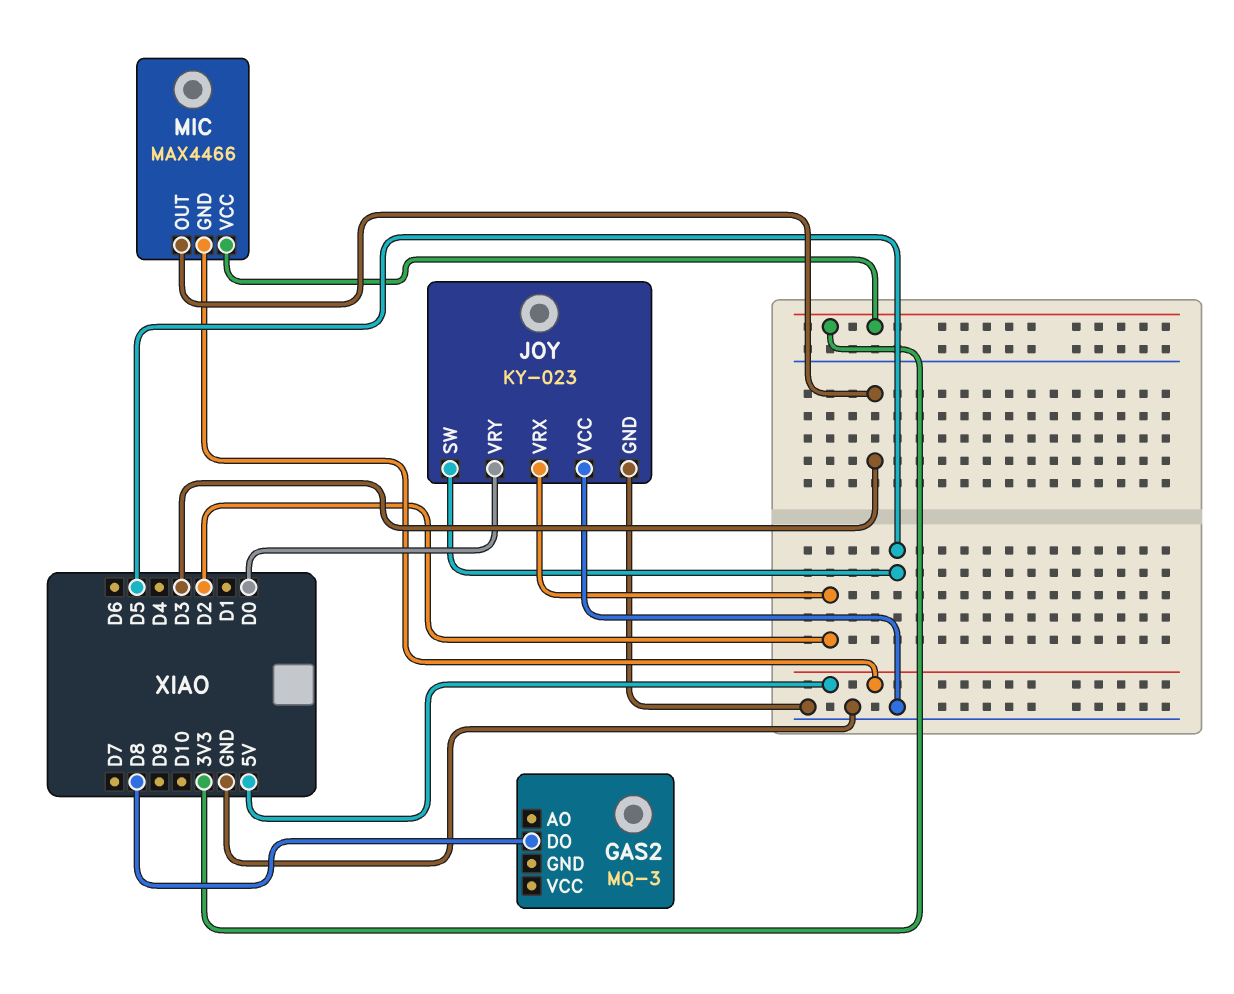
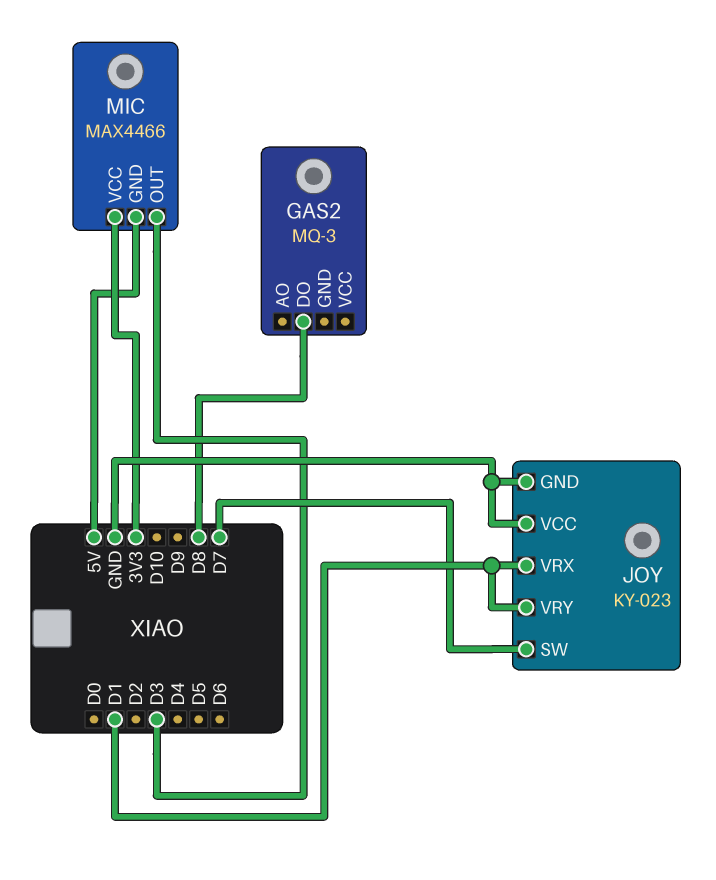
JOY pin SW: D5 -> D7
JOY pin VRX: D2 -> D1
JOY pin VRY: D0 -> D1

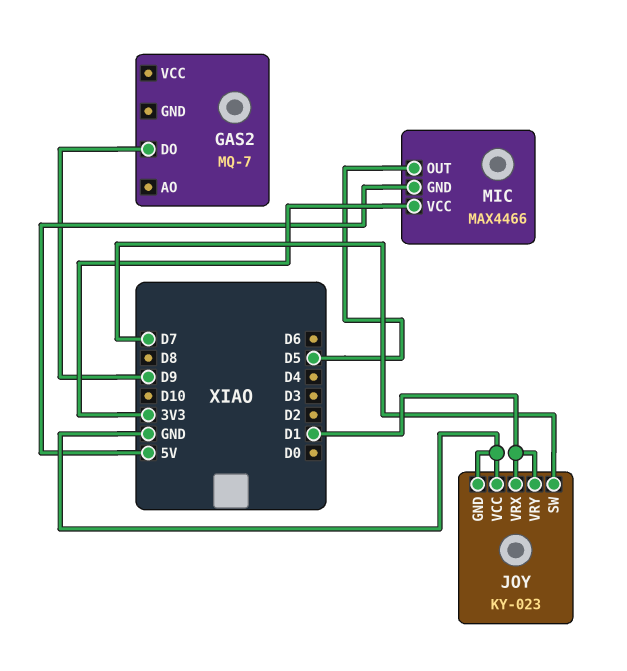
GAS2: MQ-3 -> MQ-7
GAS2 pin DO: D8 -> D9
MIC pin OUT: D3 -> D5

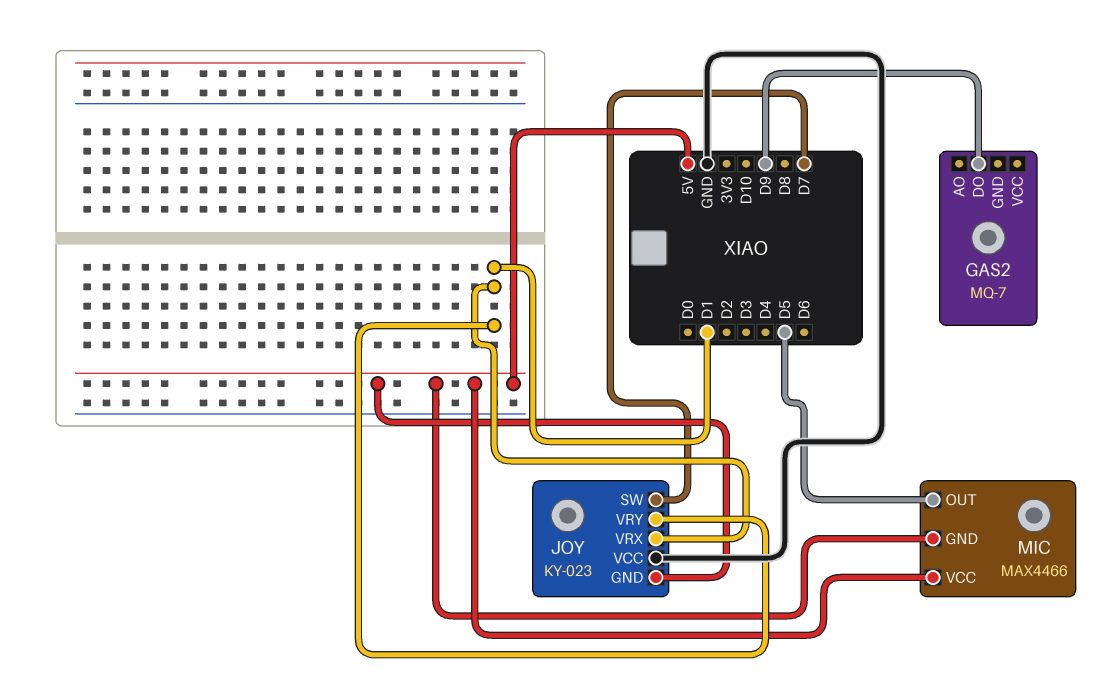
JOY pin GND: GND -> 5V
MIC pin VCC: 3V3 -> 5V

